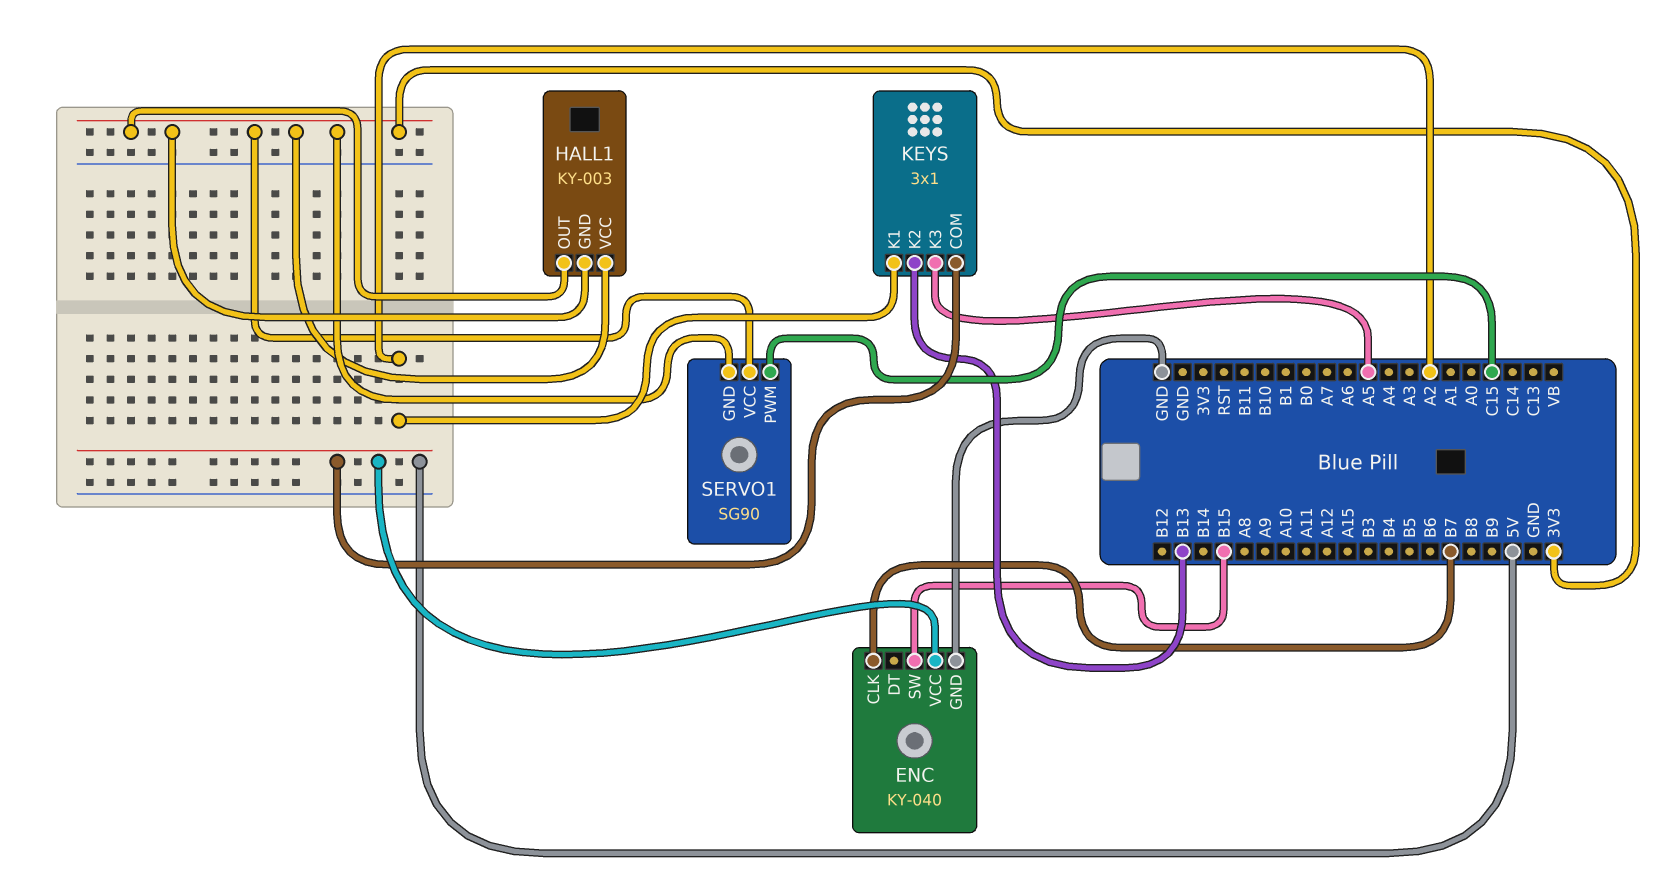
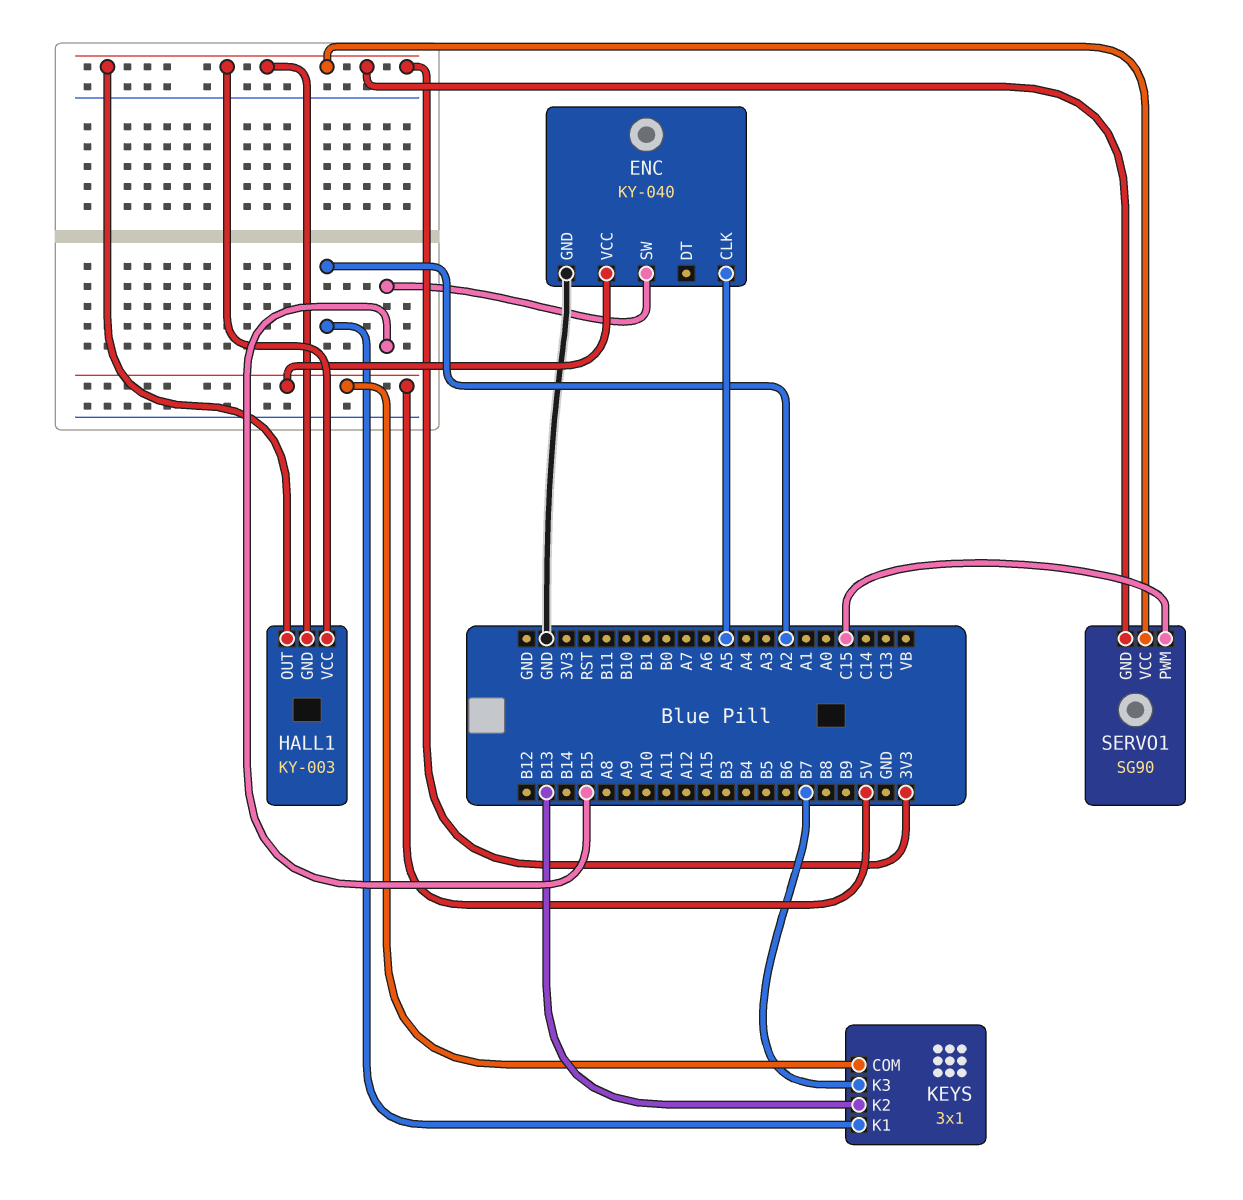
ENC pin CLK: B7 -> A5
KEYS pin K3: A5 -> B7

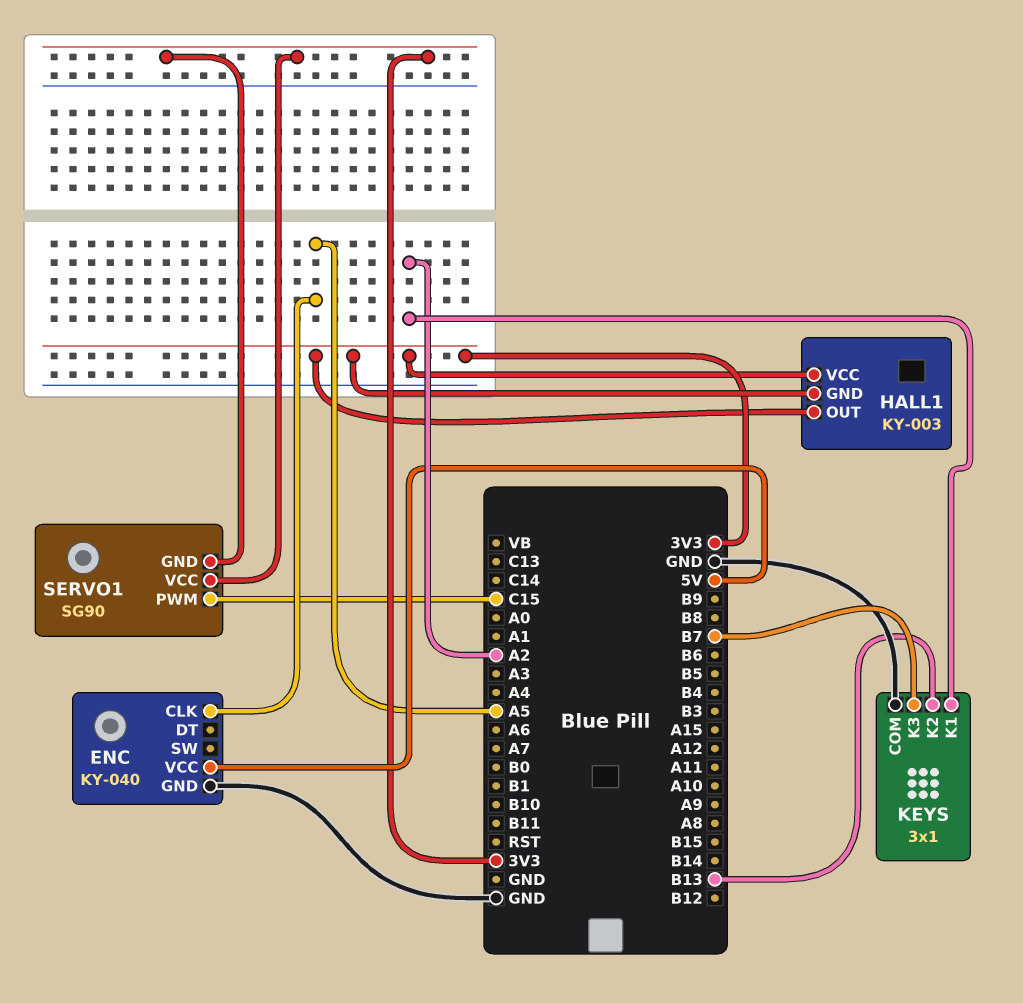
ENC pin SW: B15 -> none
KEYS pin COM: 5V -> GND

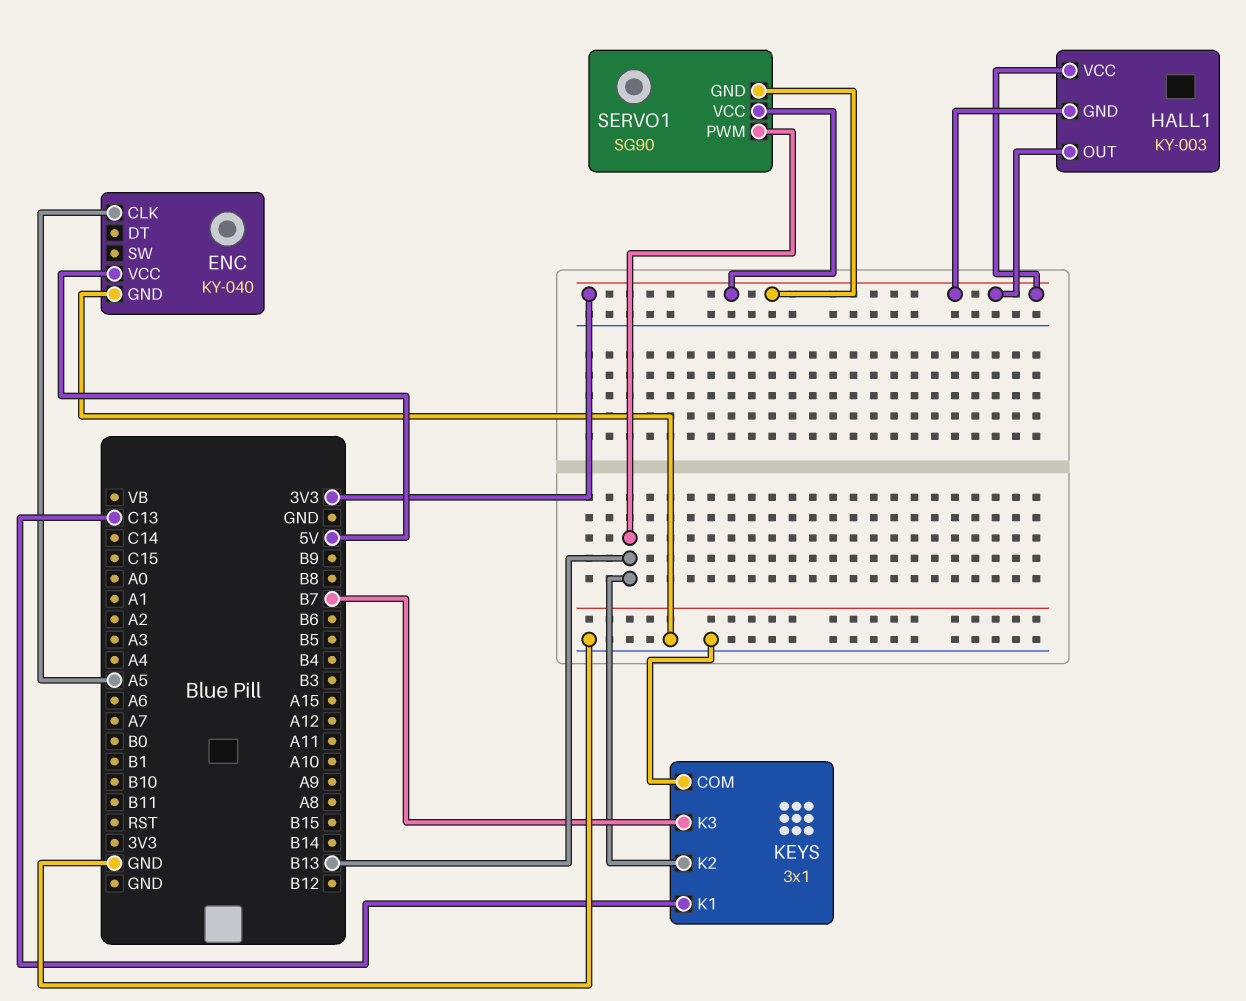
KEYS pin K1: A2 -> C13
SERVO1 pin PWM: C15 -> B13

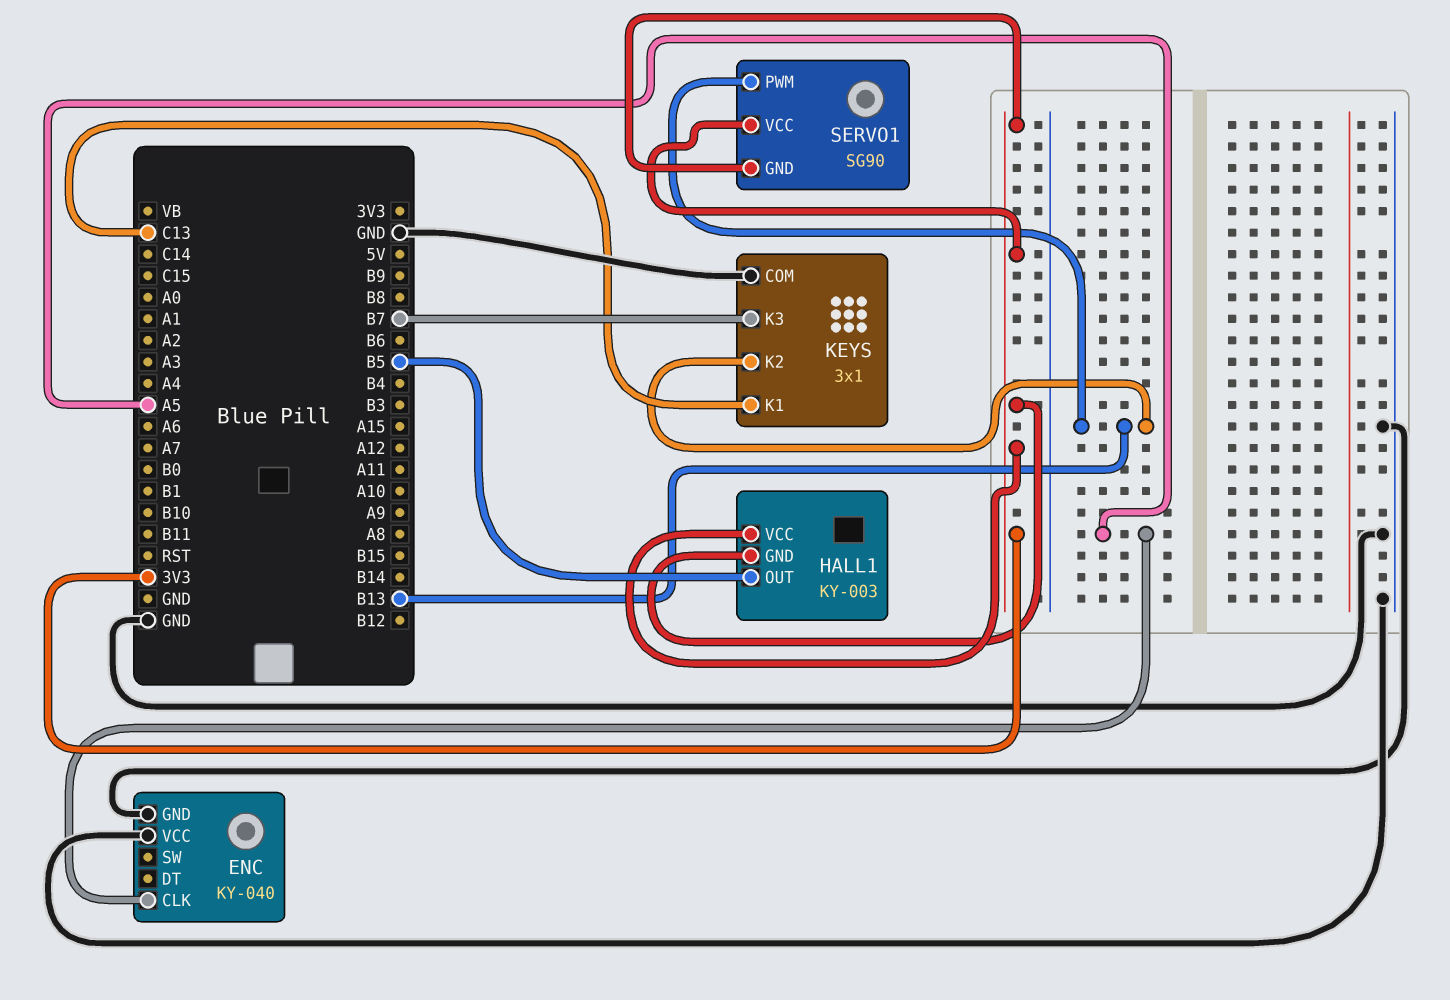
ENC pin VCC: 5V -> GND
HALL1 pin OUT: 3V3 -> B5

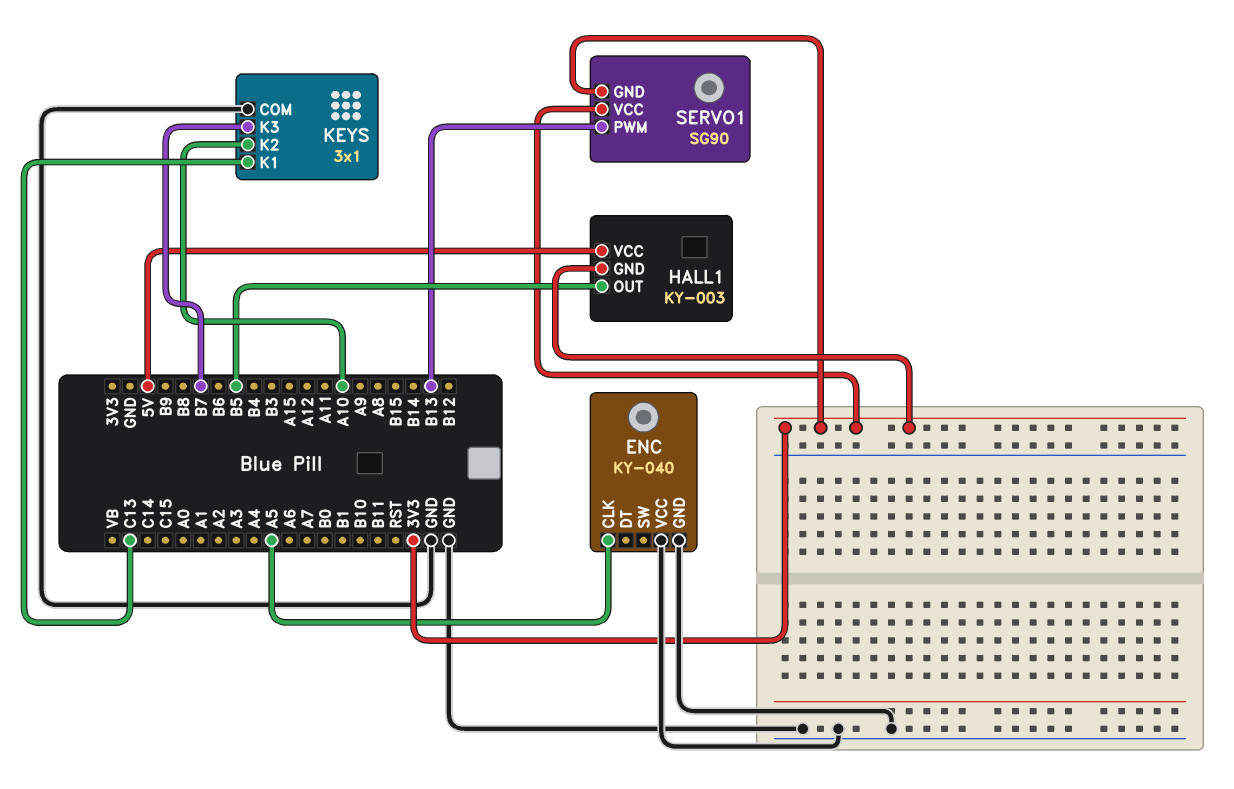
HALL1 pin VCC: 3V3 -> 5V
KEYS pin K2: B13 -> A10

